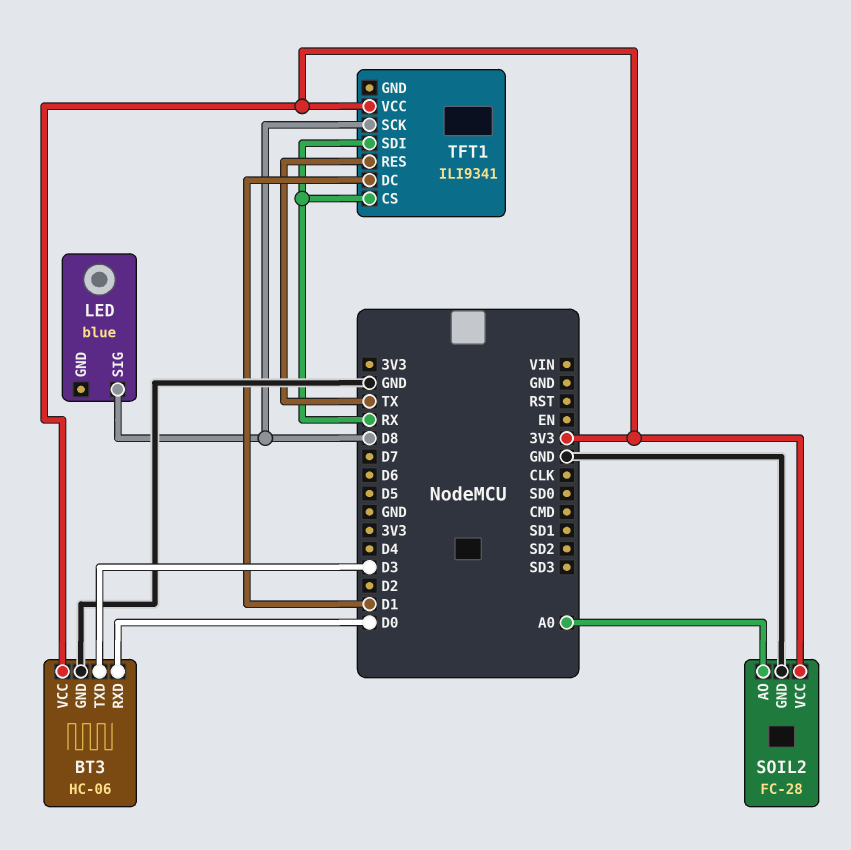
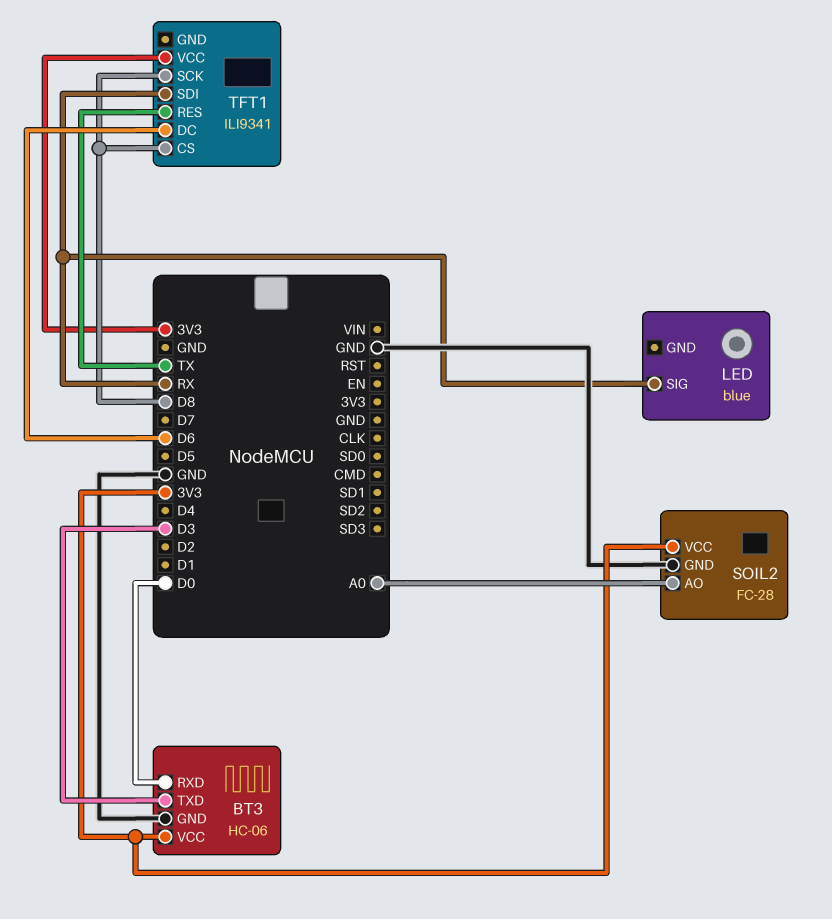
LED pin SIG: D8 -> RX
TFT1 pin CS: RX -> D8
TFT1 pin DC: D1 -> D6

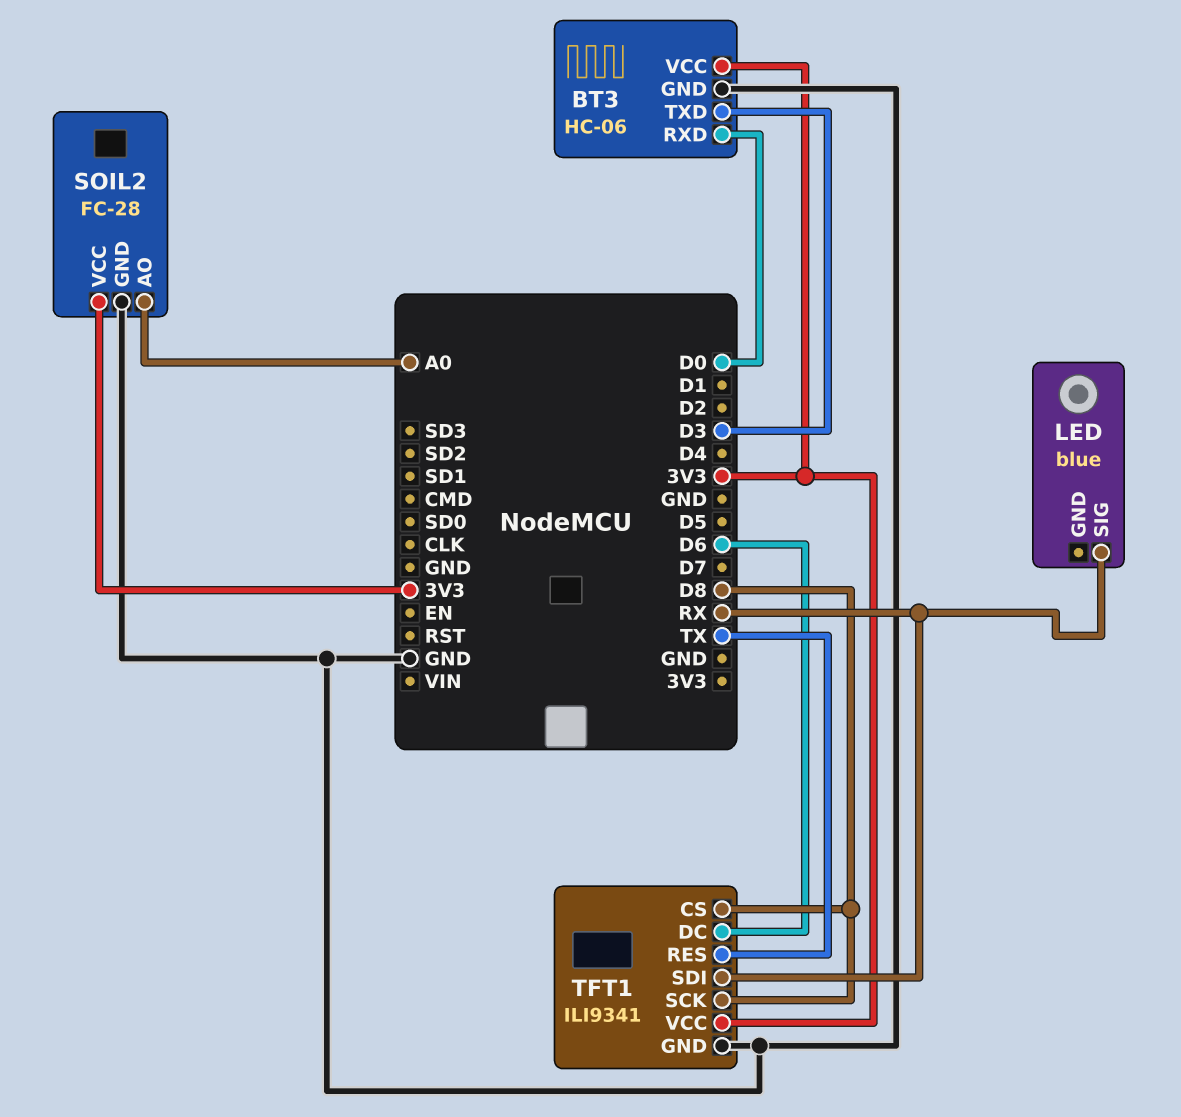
TFT1 pin GND: none -> GND

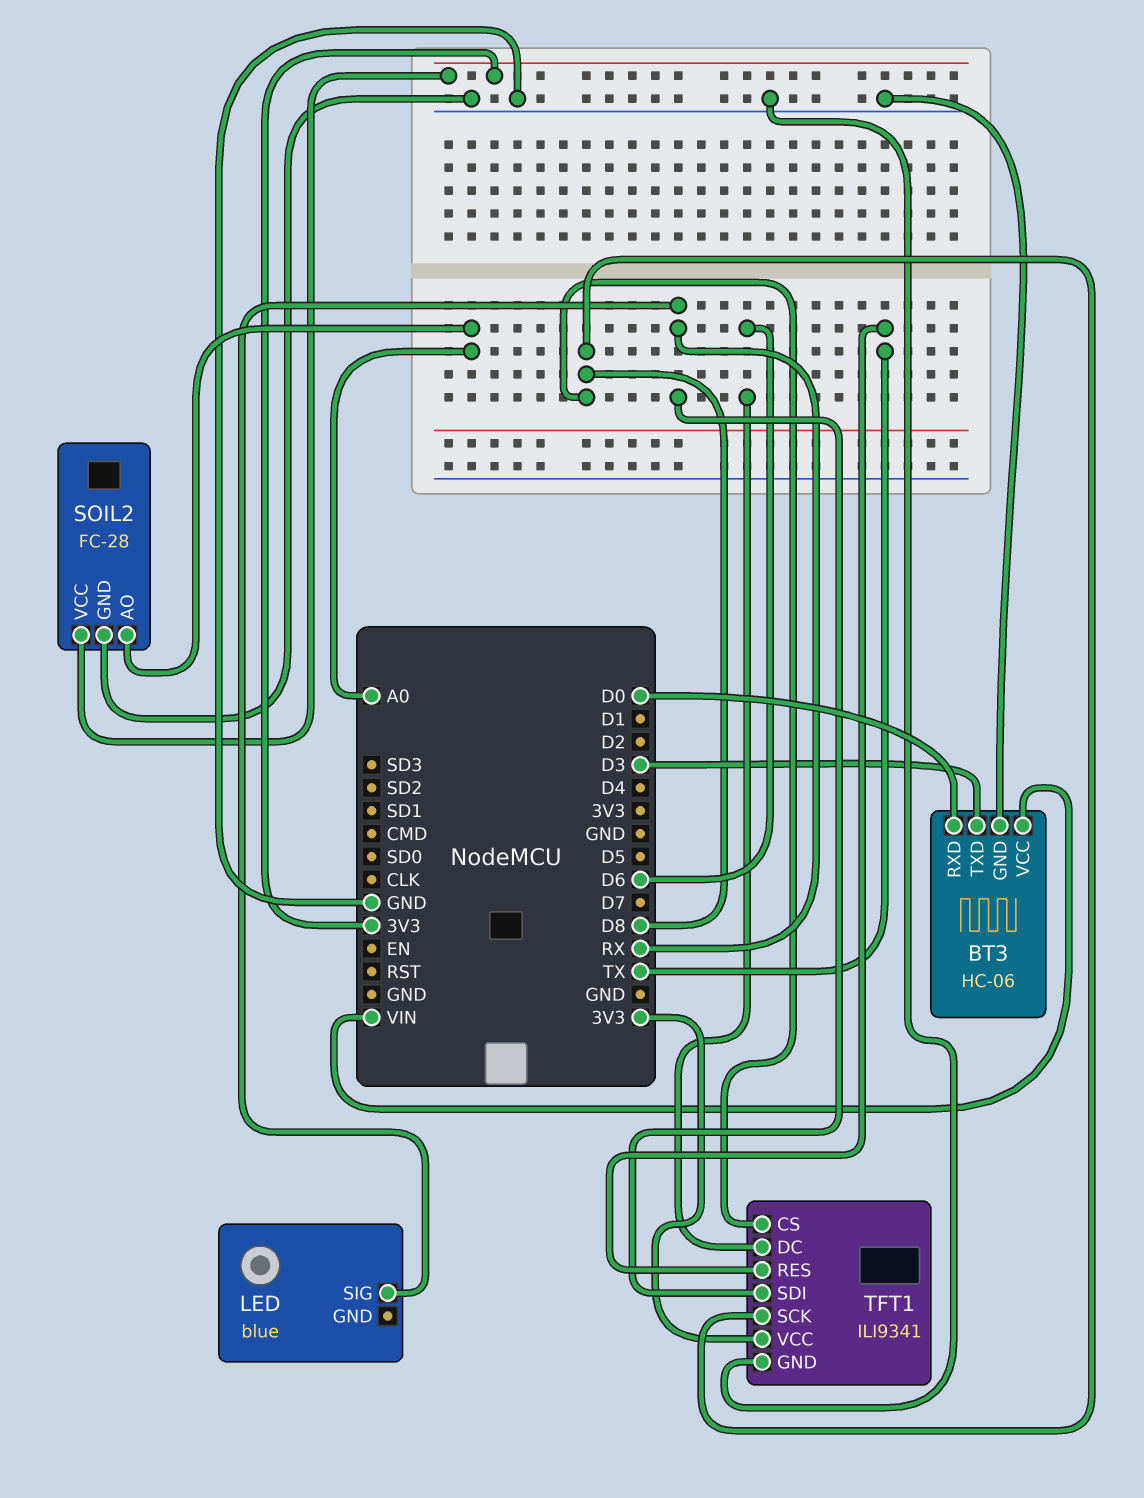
BT3 pin VCC: 3V3 -> VIN

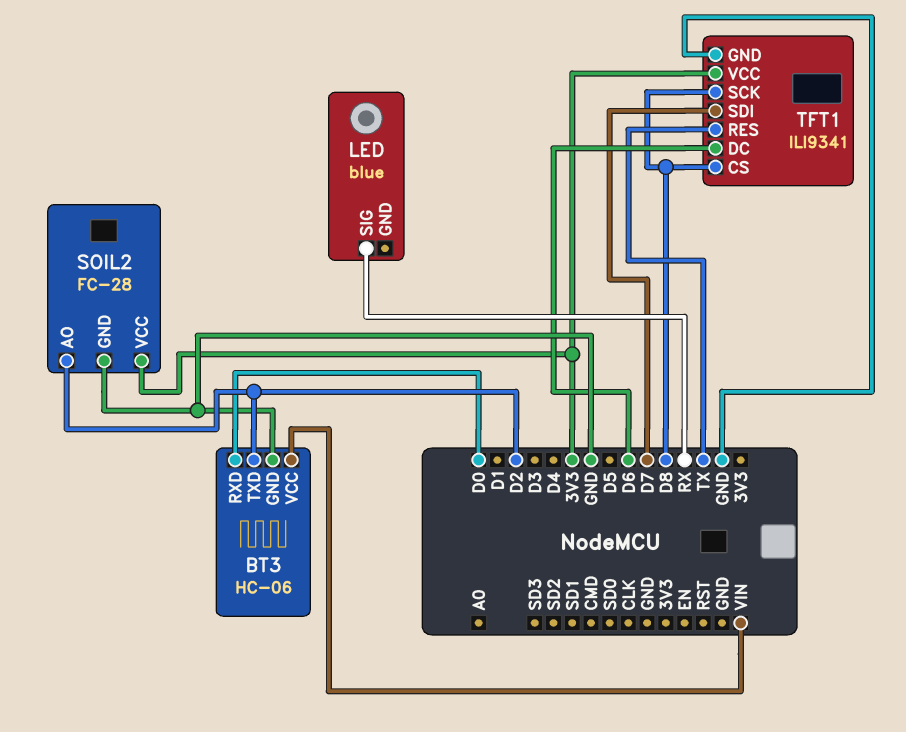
BT3 pin TXD: D3 -> D2
SOIL2 pin AO: A0 -> D2
TFT1 pin SDI: RX -> D7

